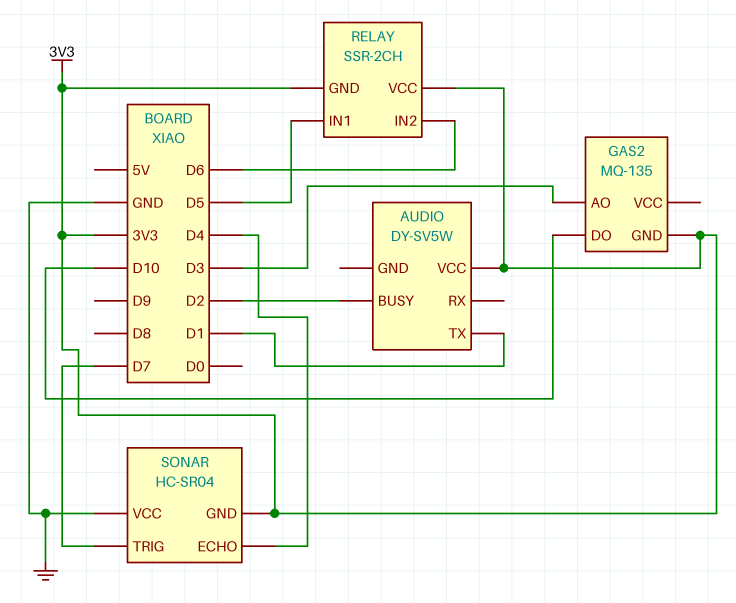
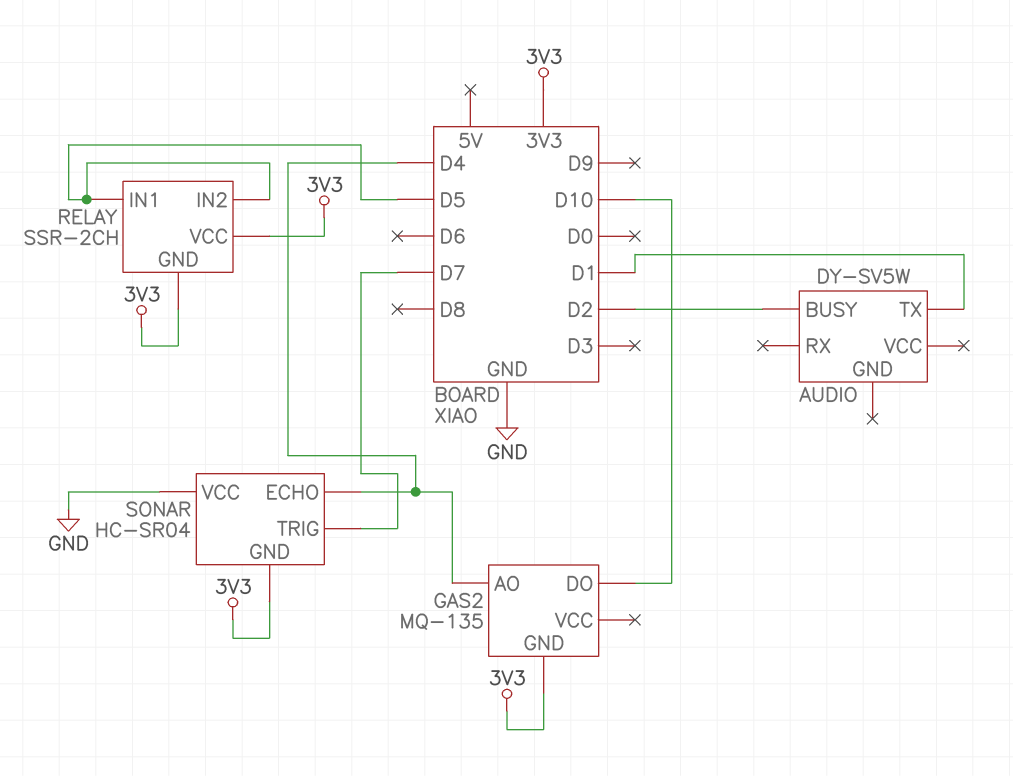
AUDIO pin VCC: 3V3 -> none
GAS2 pin AO: D3 -> D4
RELAY pin IN2: D6 -> D5

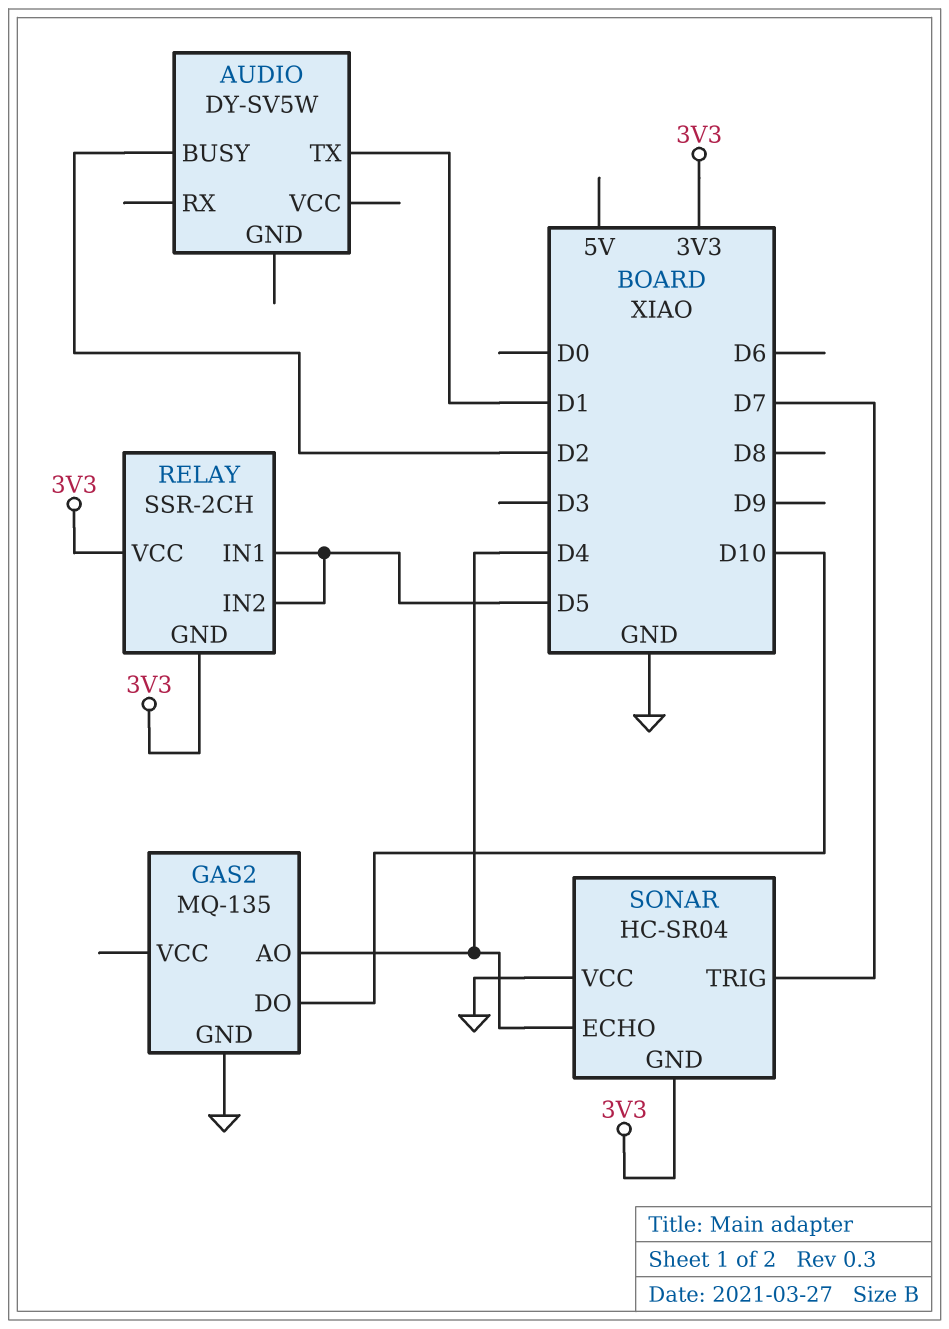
GAS2 pin GND: 3V3 -> GND

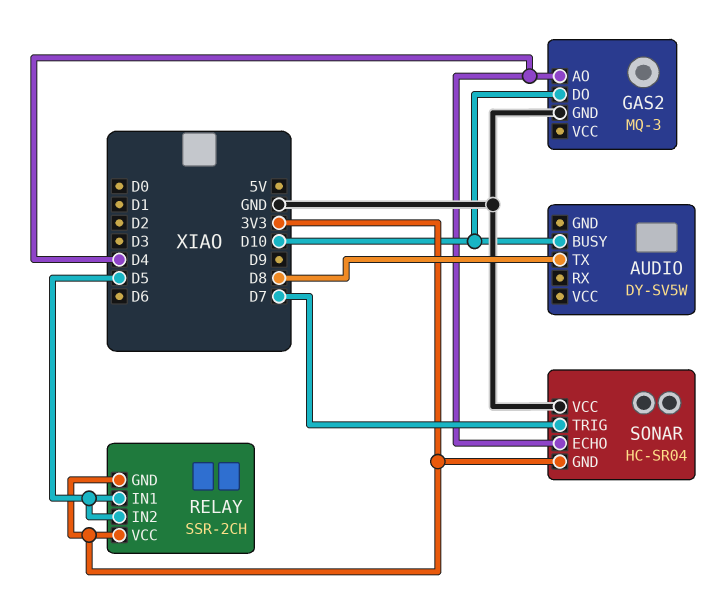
AUDIO pin BUSY: D2 -> D10
AUDIO pin TX: D1 -> D8
GAS2: MQ-135 -> MQ-3

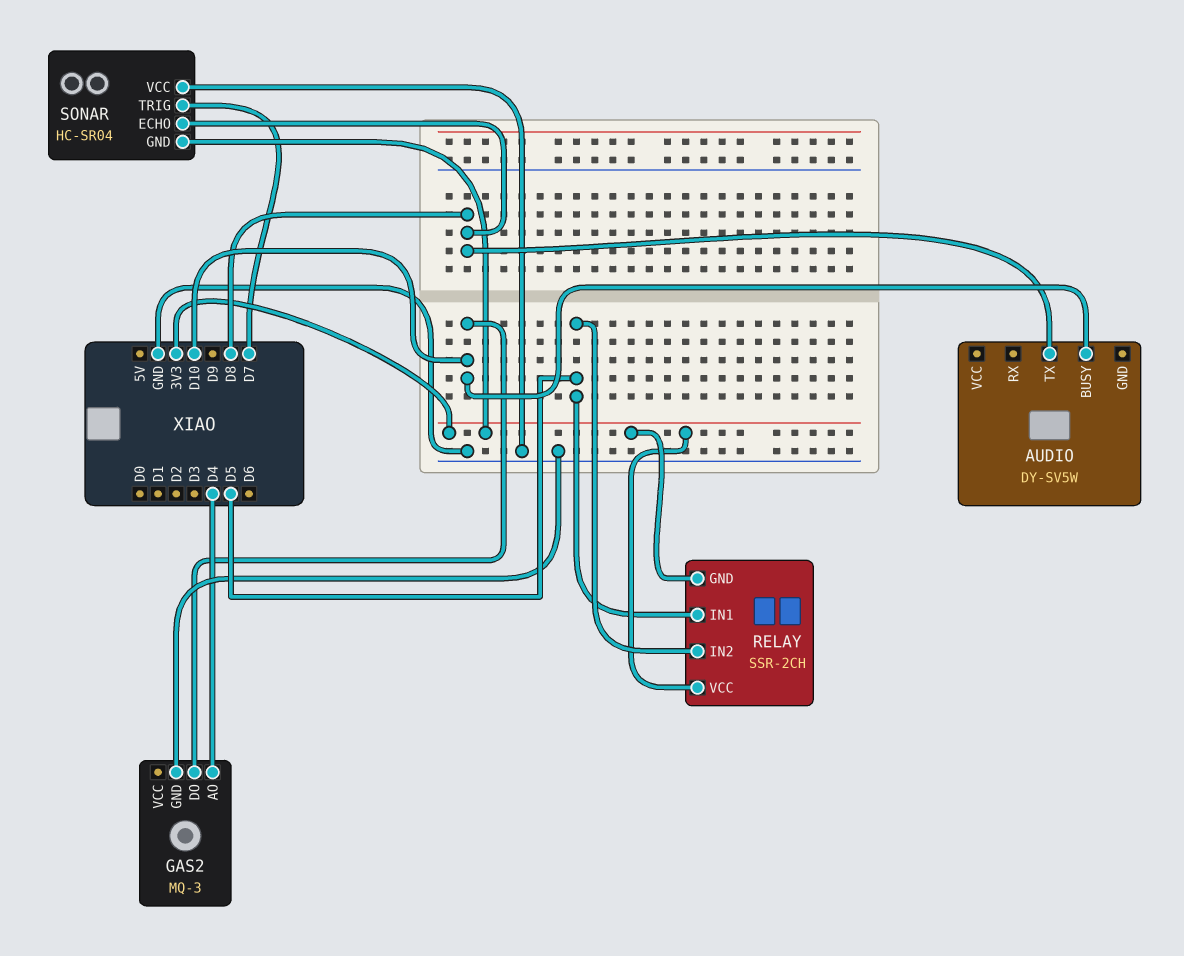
SONAR pin ECHO: D4 -> D8

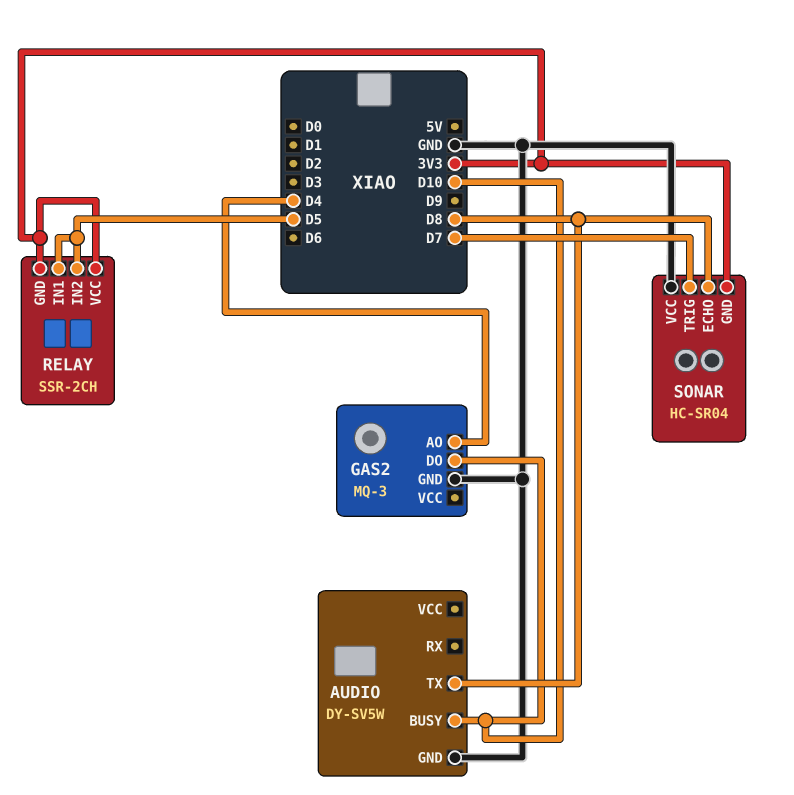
AUDIO pin GND: none -> GND

